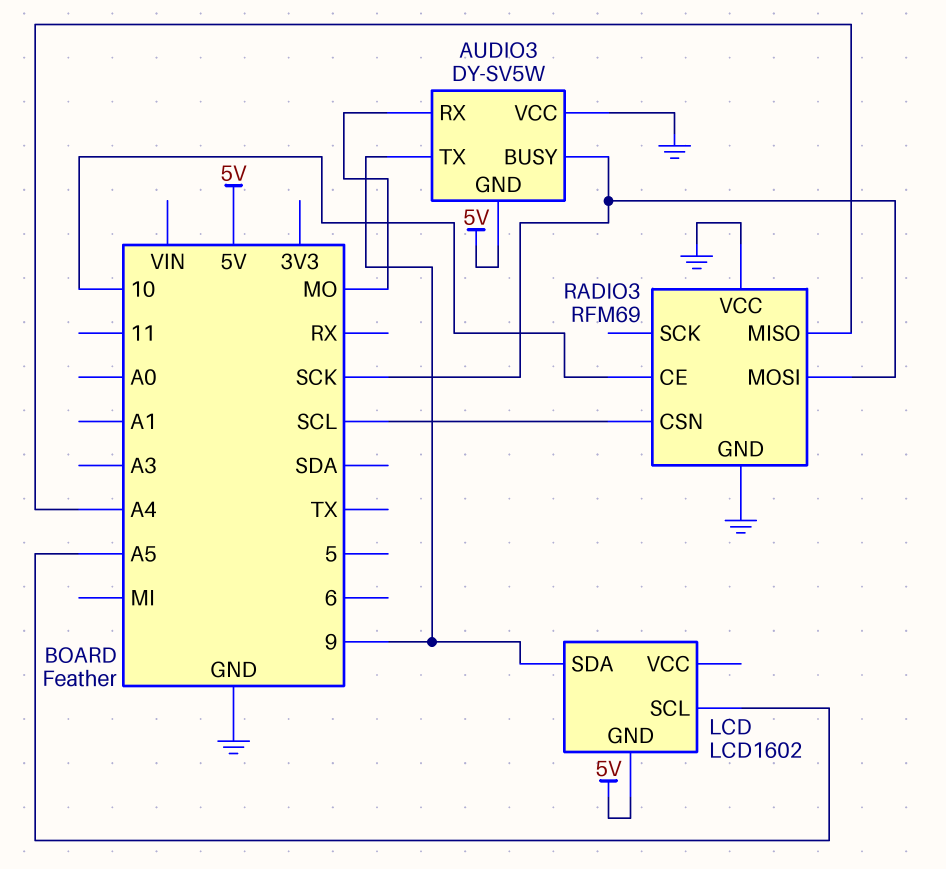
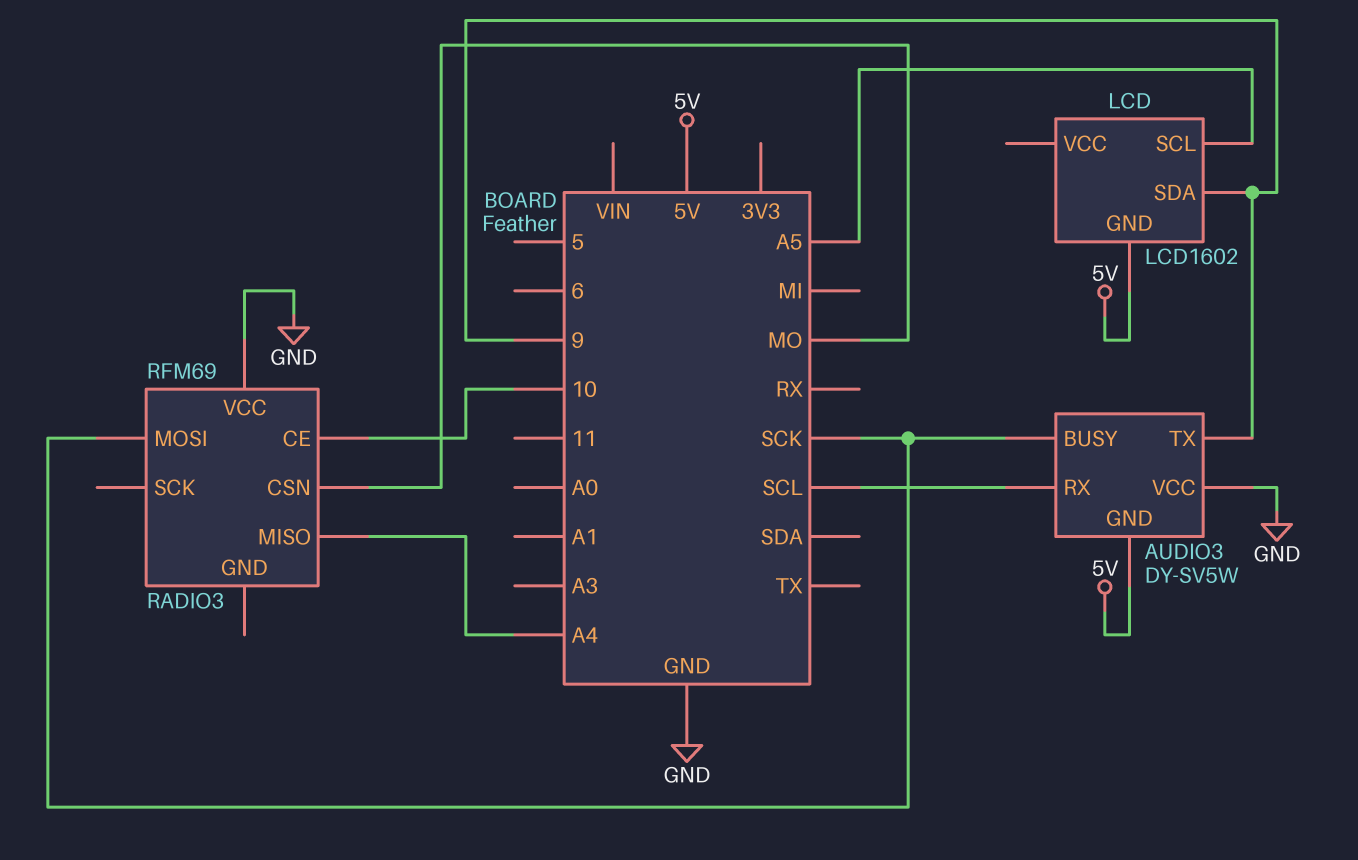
AUDIO3 pin RX: MO -> SCL
RADIO3 pin CSN: SCL -> MO
RADIO3 pin GND: GND -> none

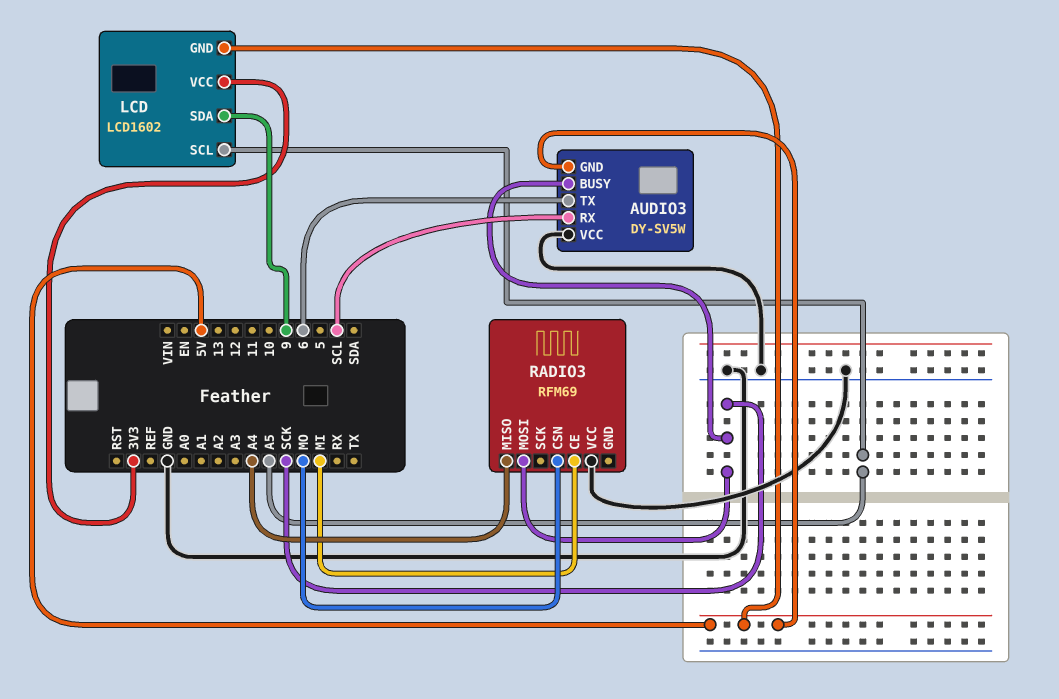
AUDIO3 pin TX: 9 -> 6
LCD pin VCC: none -> 3V3
RADIO3 pin CE: 10 -> MI

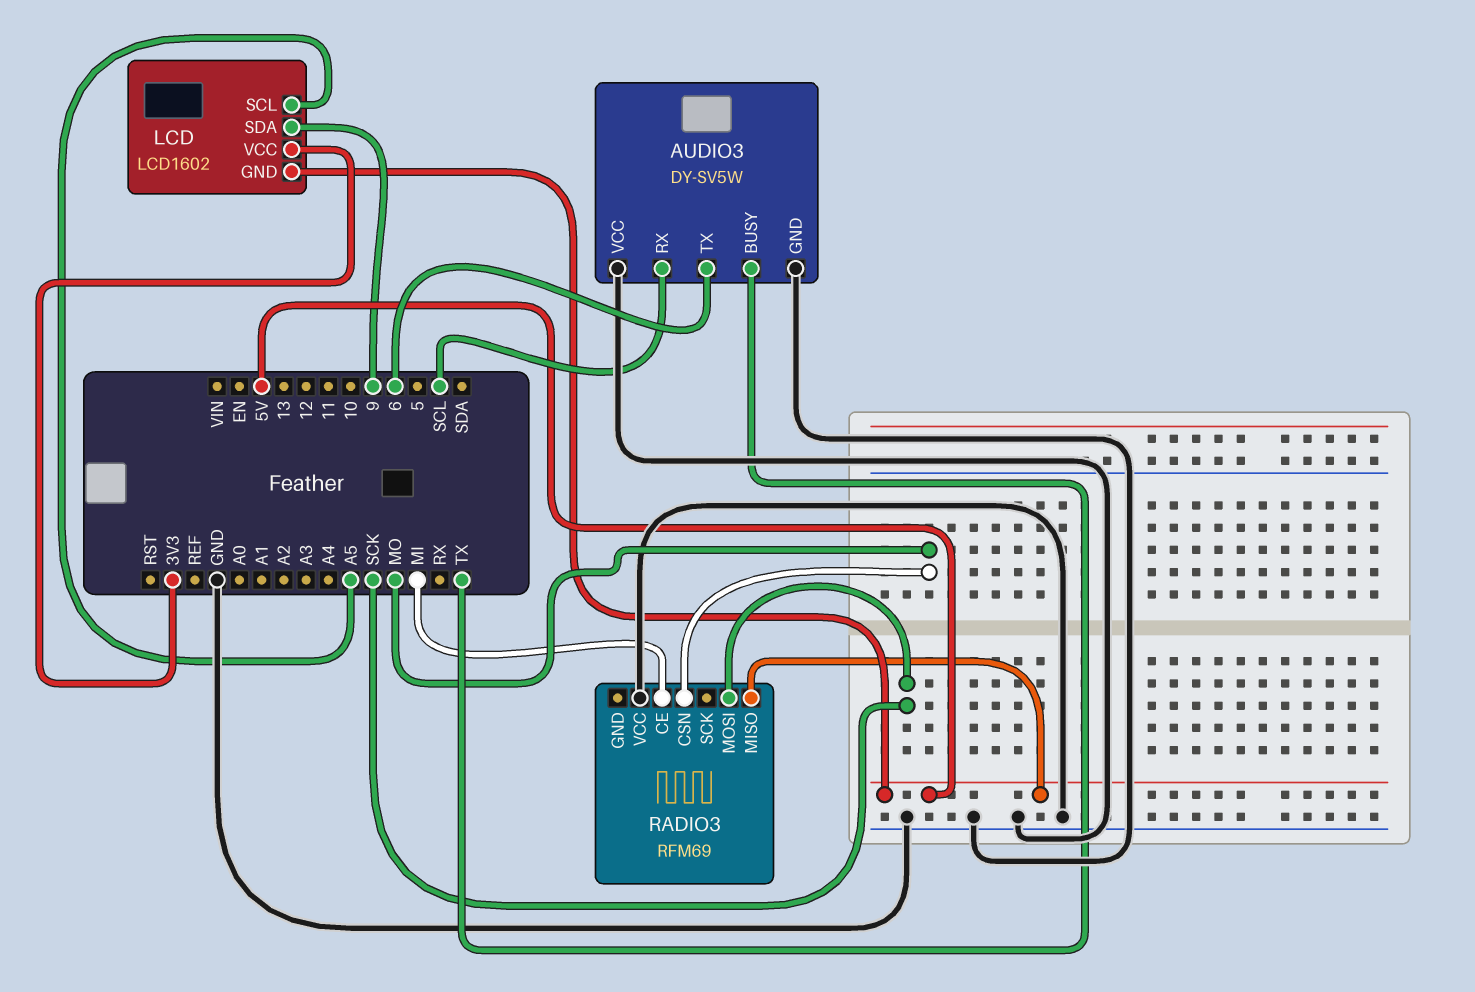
AUDIO3 pin BUSY: SCK -> TX
AUDIO3 pin GND: 5V -> GND
RADIO3 pin MISO: A4 -> 5V

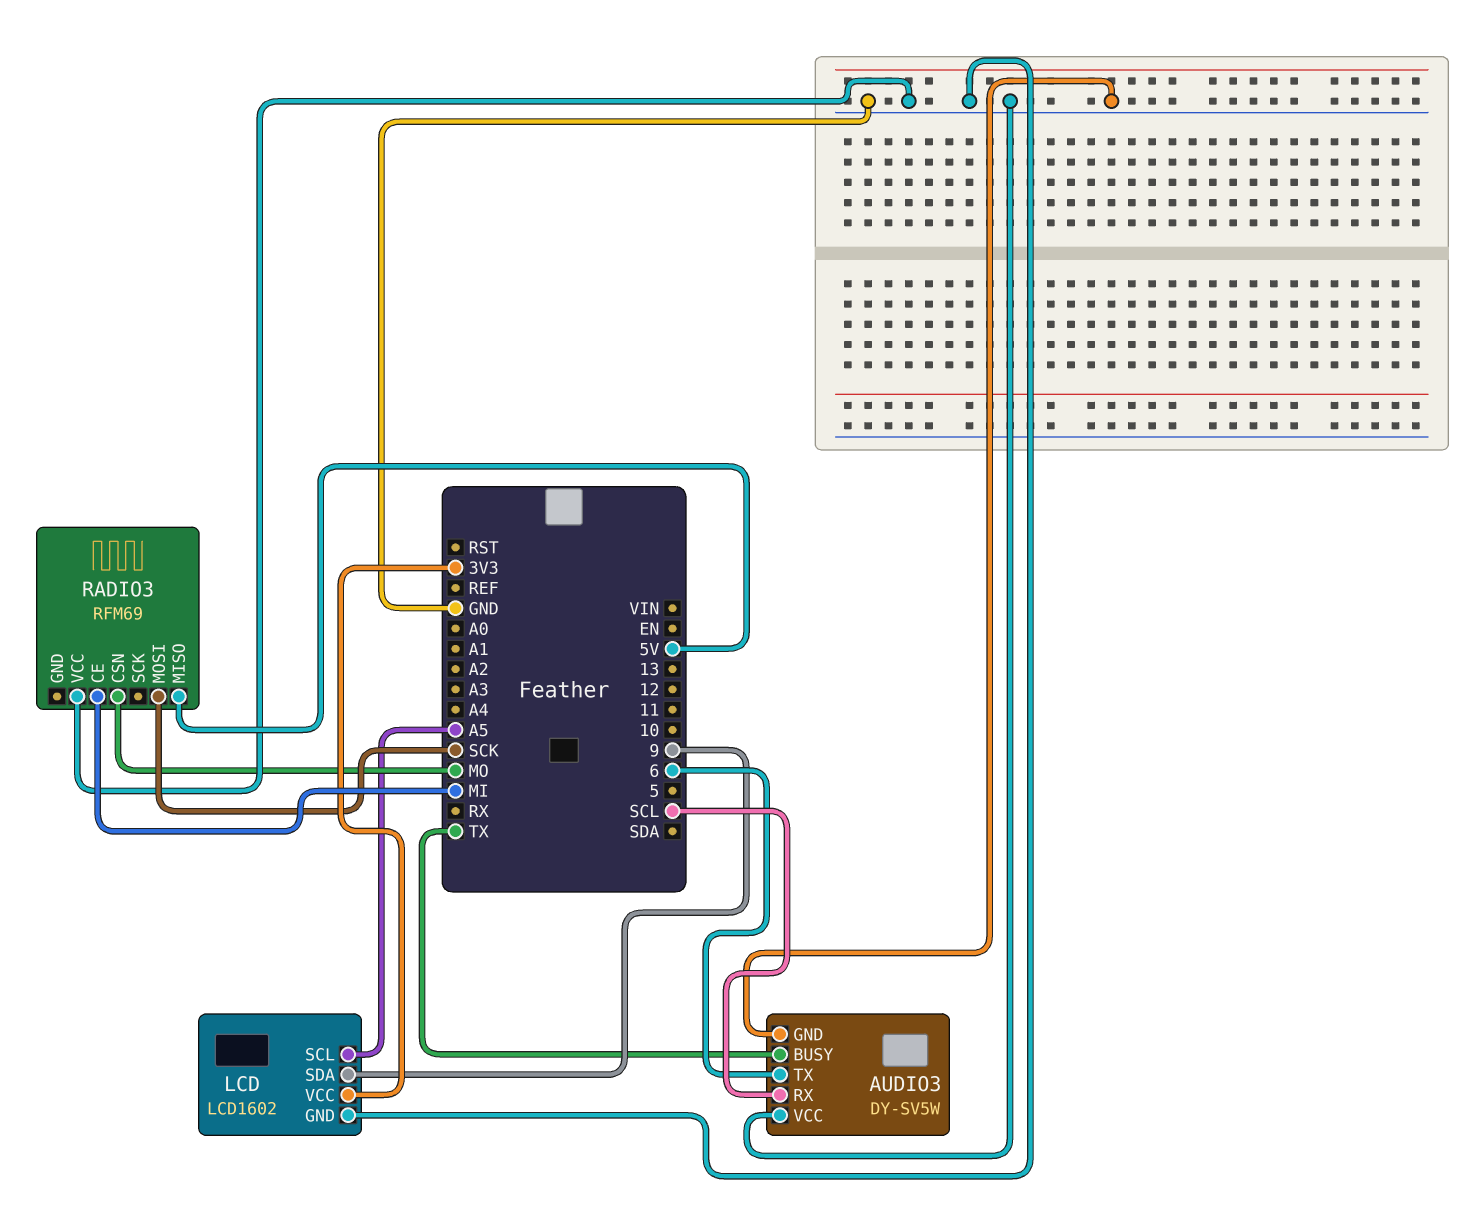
LCD pin GND: 5V -> GND

